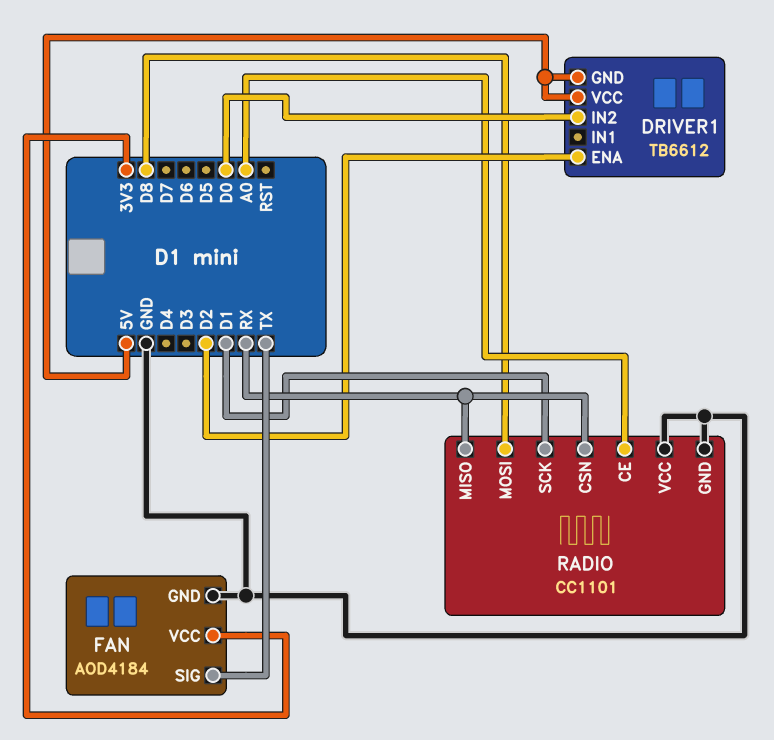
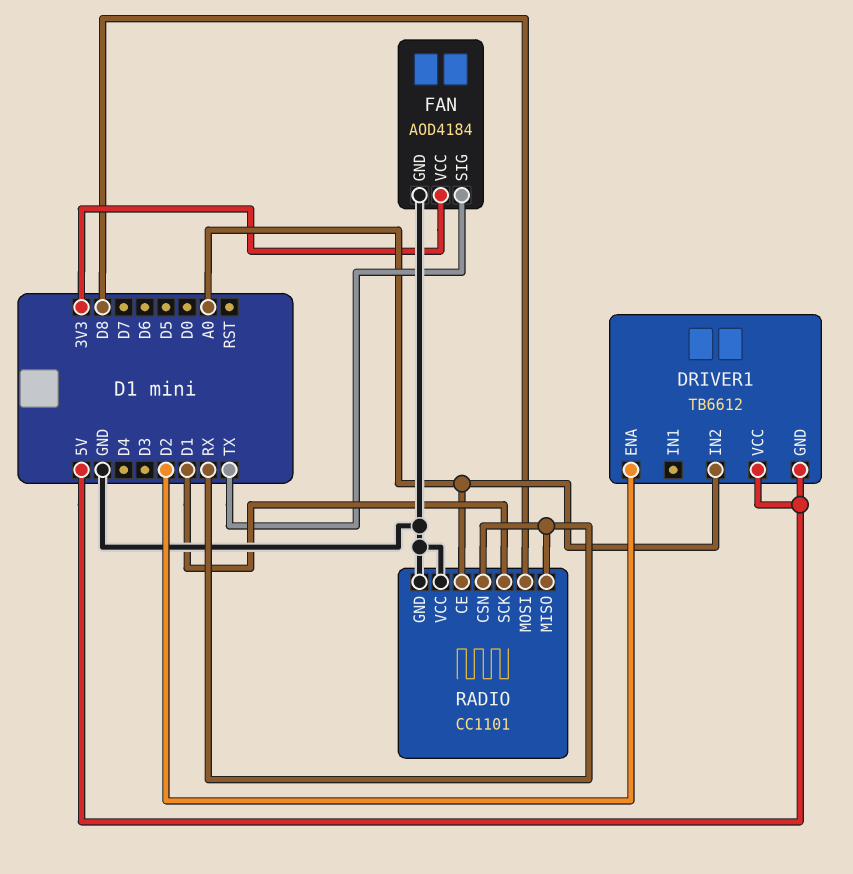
DRIVER1 pin IN2: D0 -> A0

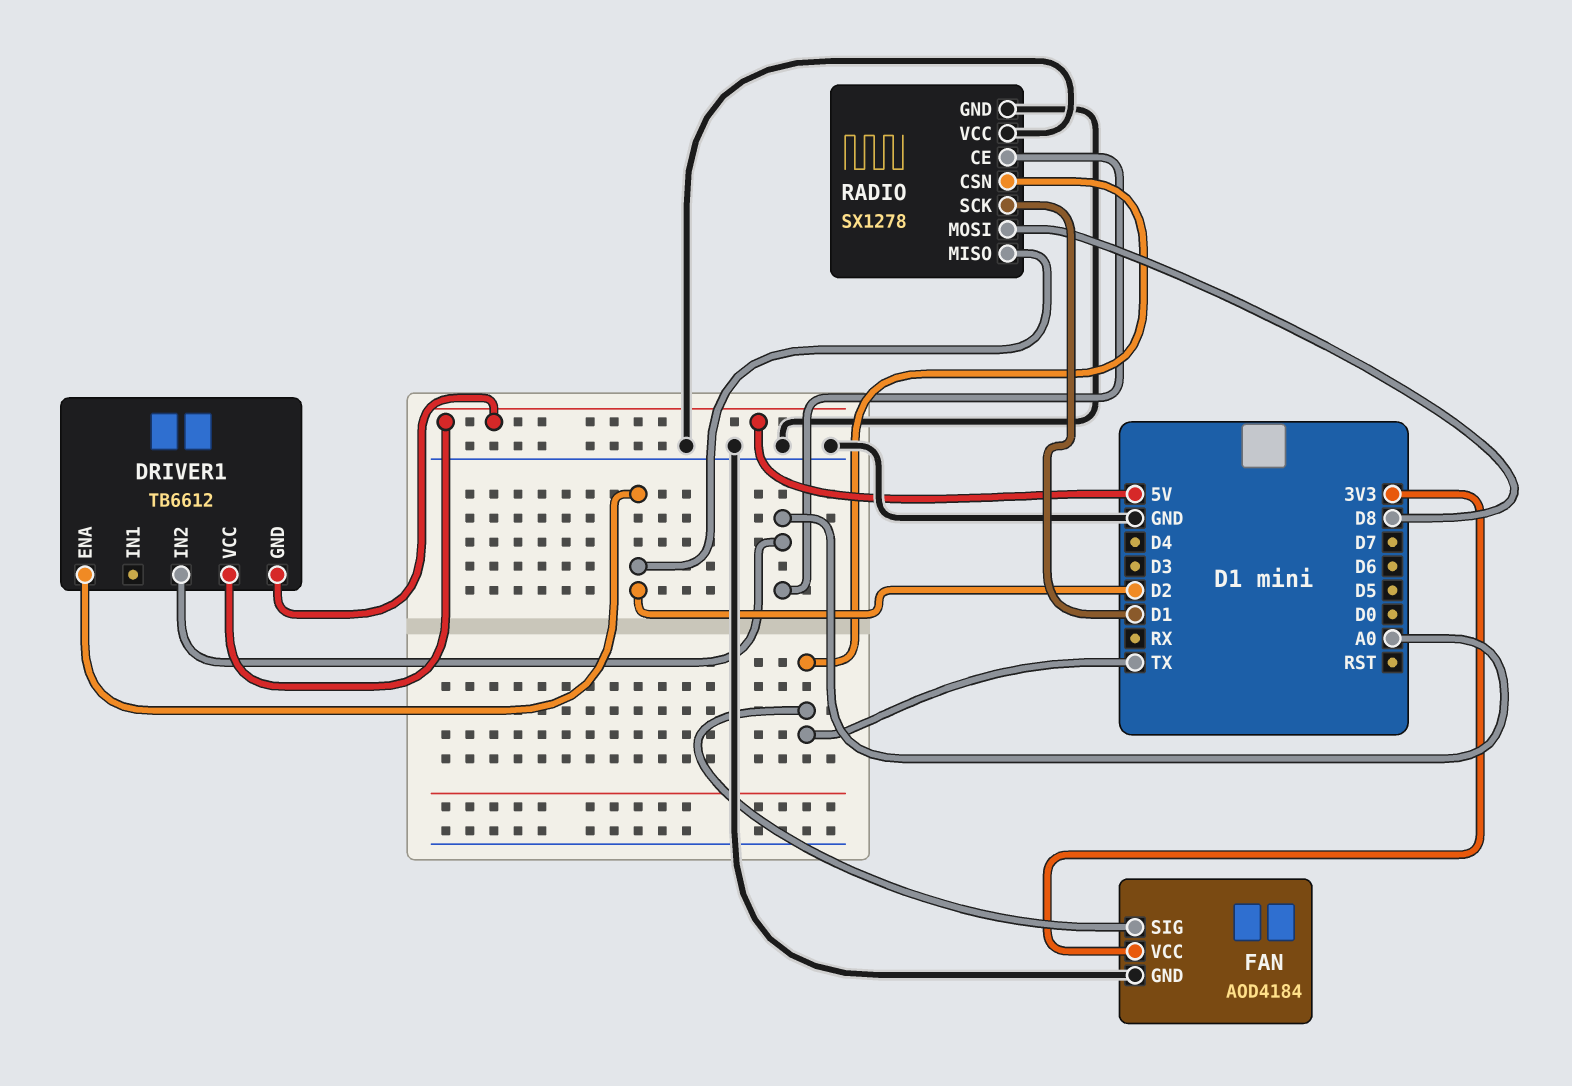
RADIO: CC1101 -> SX1278
RADIO pin CSN: RX -> TX
RADIO pin MISO: RX -> D2

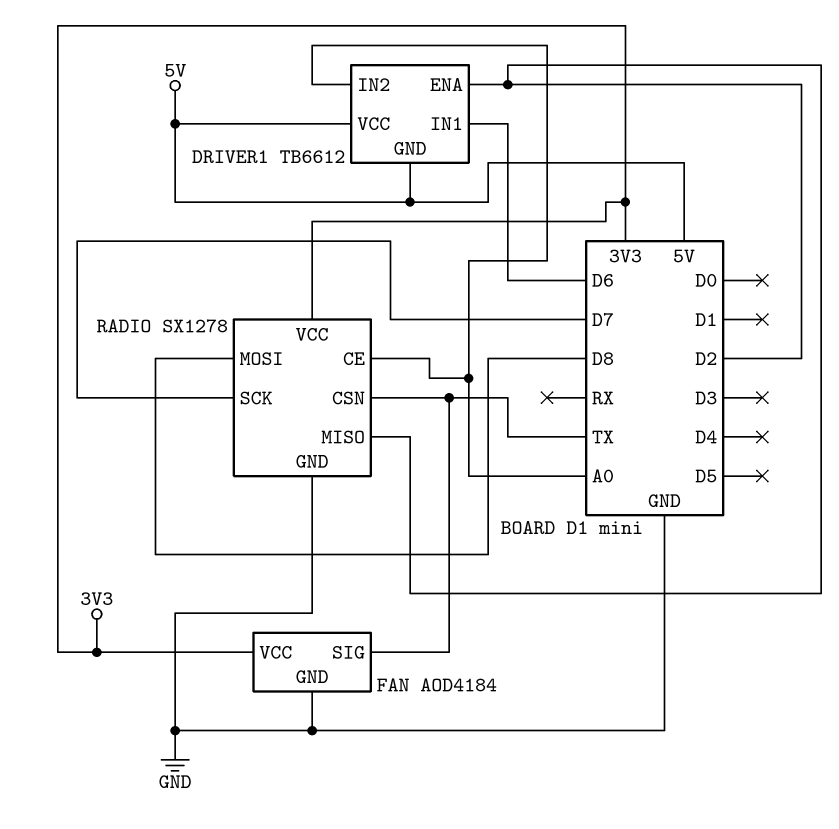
DRIVER1 pin IN1: none -> D6
RADIO pin SCK: D1 -> D7
RADIO pin VCC: GND -> 3V3

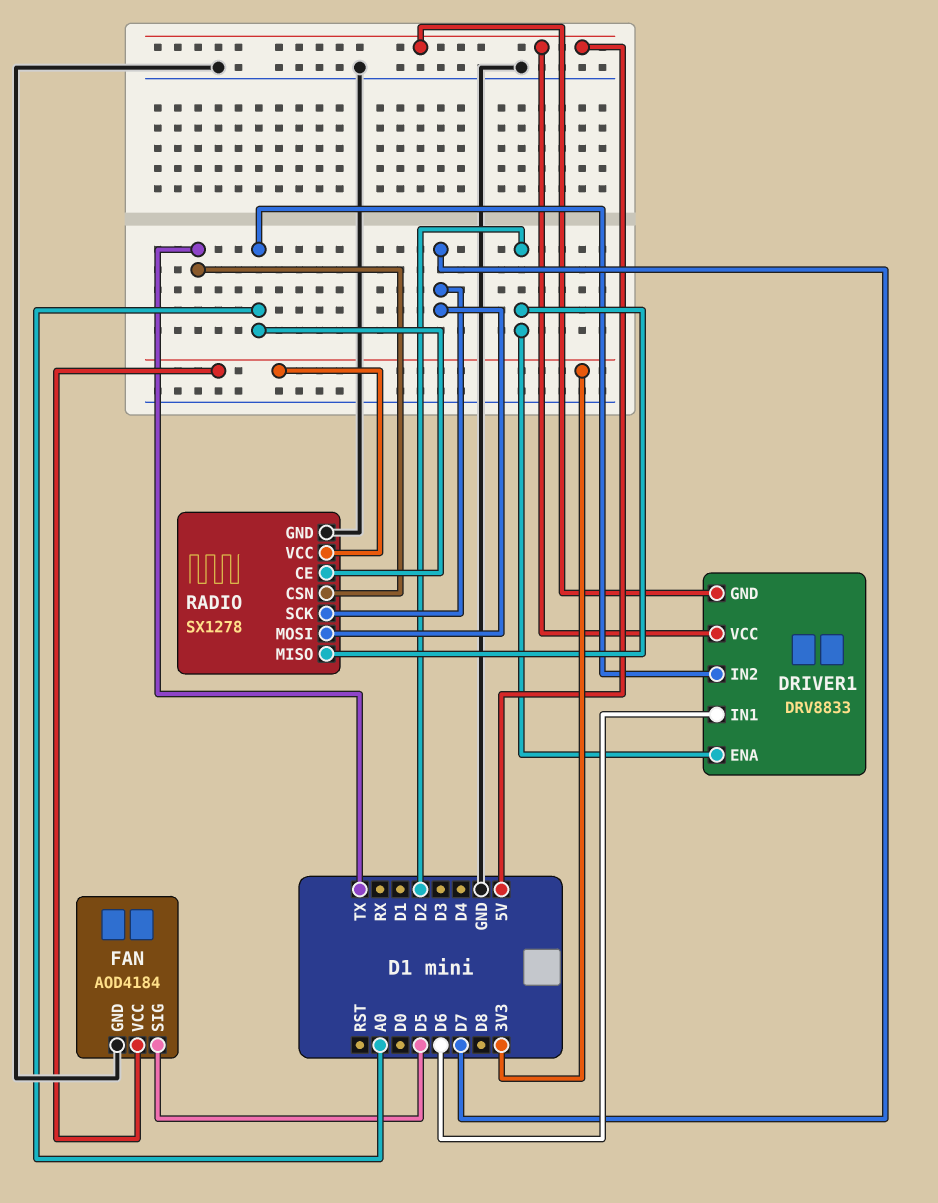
DRIVER1: TB6612 -> DRV8833
FAN pin SIG: TX -> D5
RADIO pin MOSI: D8 -> D7

